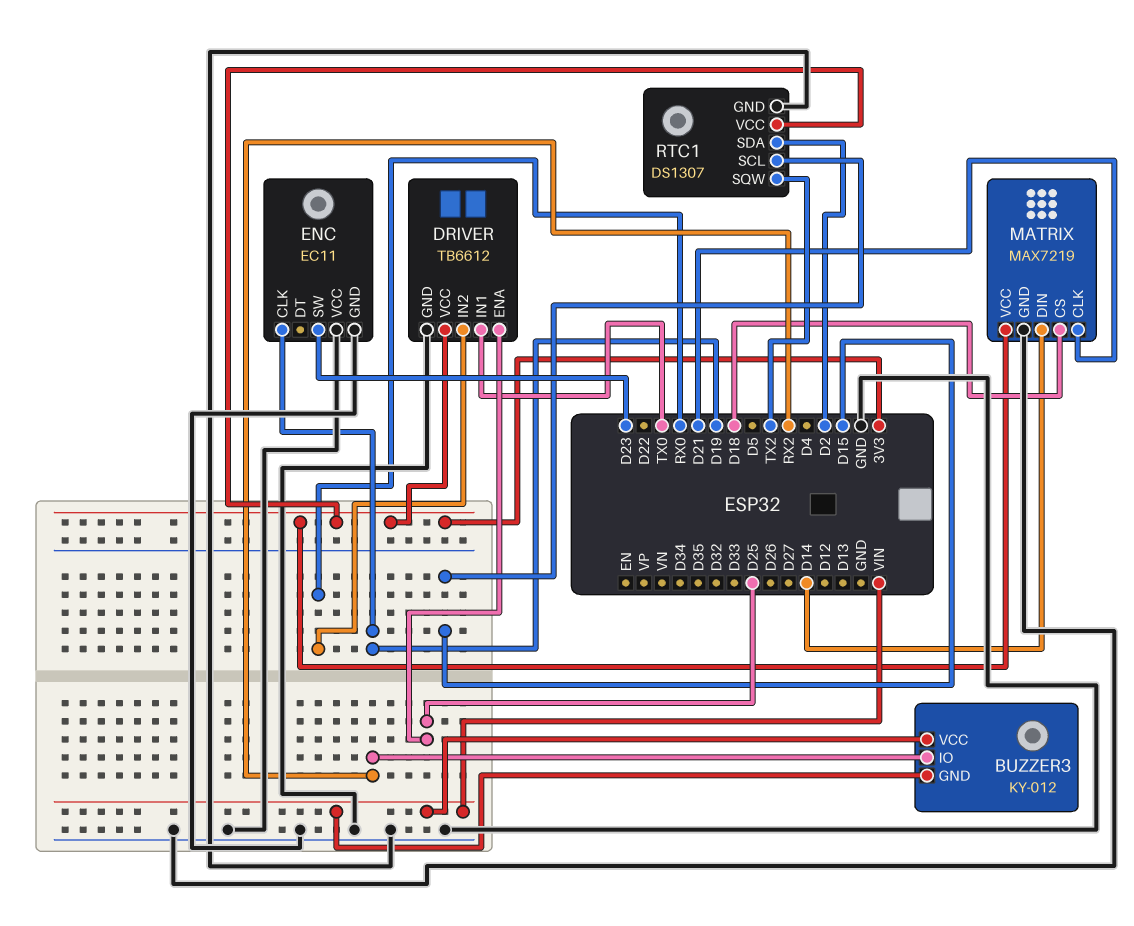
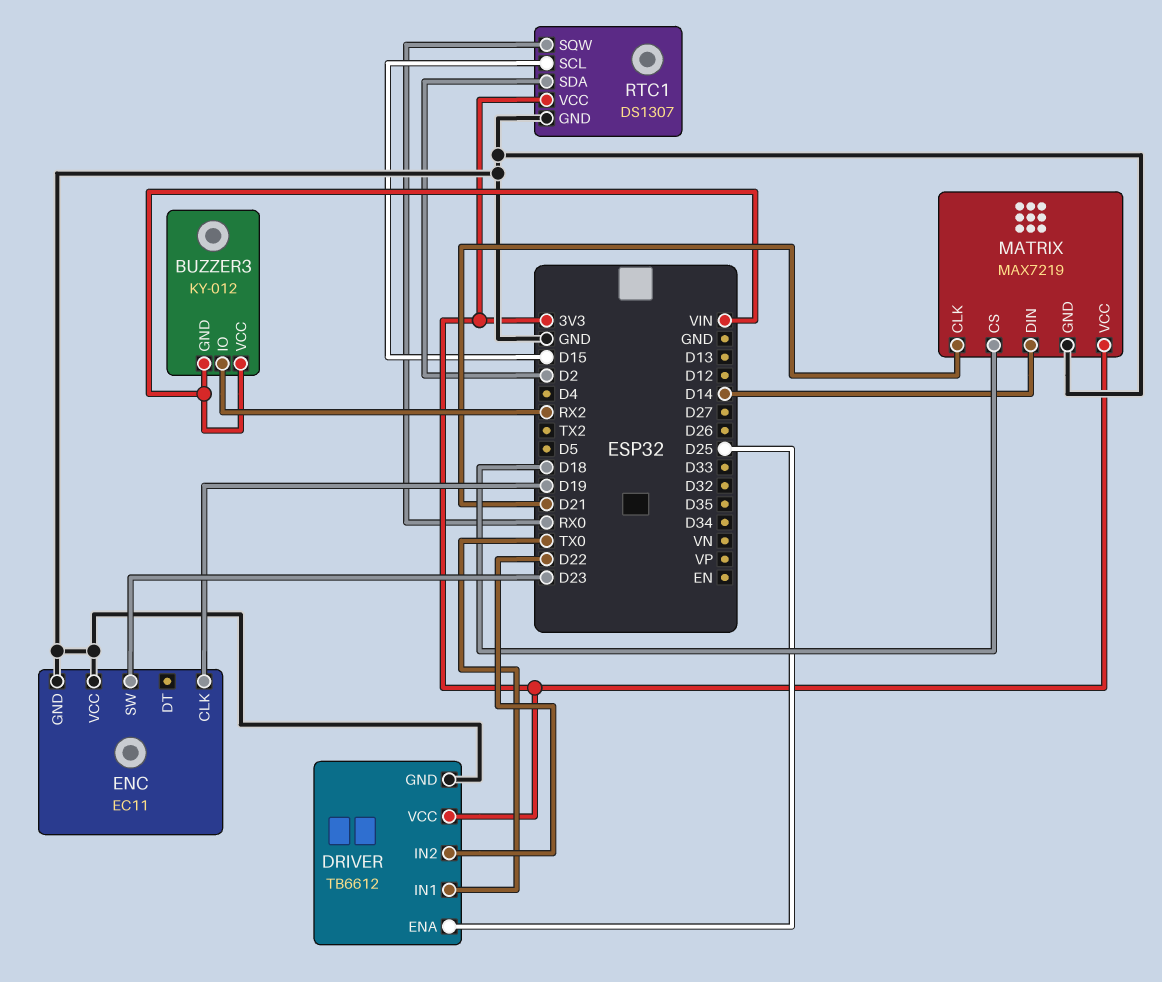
DRIVER pin IN2: RX0 -> D22
RTC1 pin SQW: TX2 -> RX0

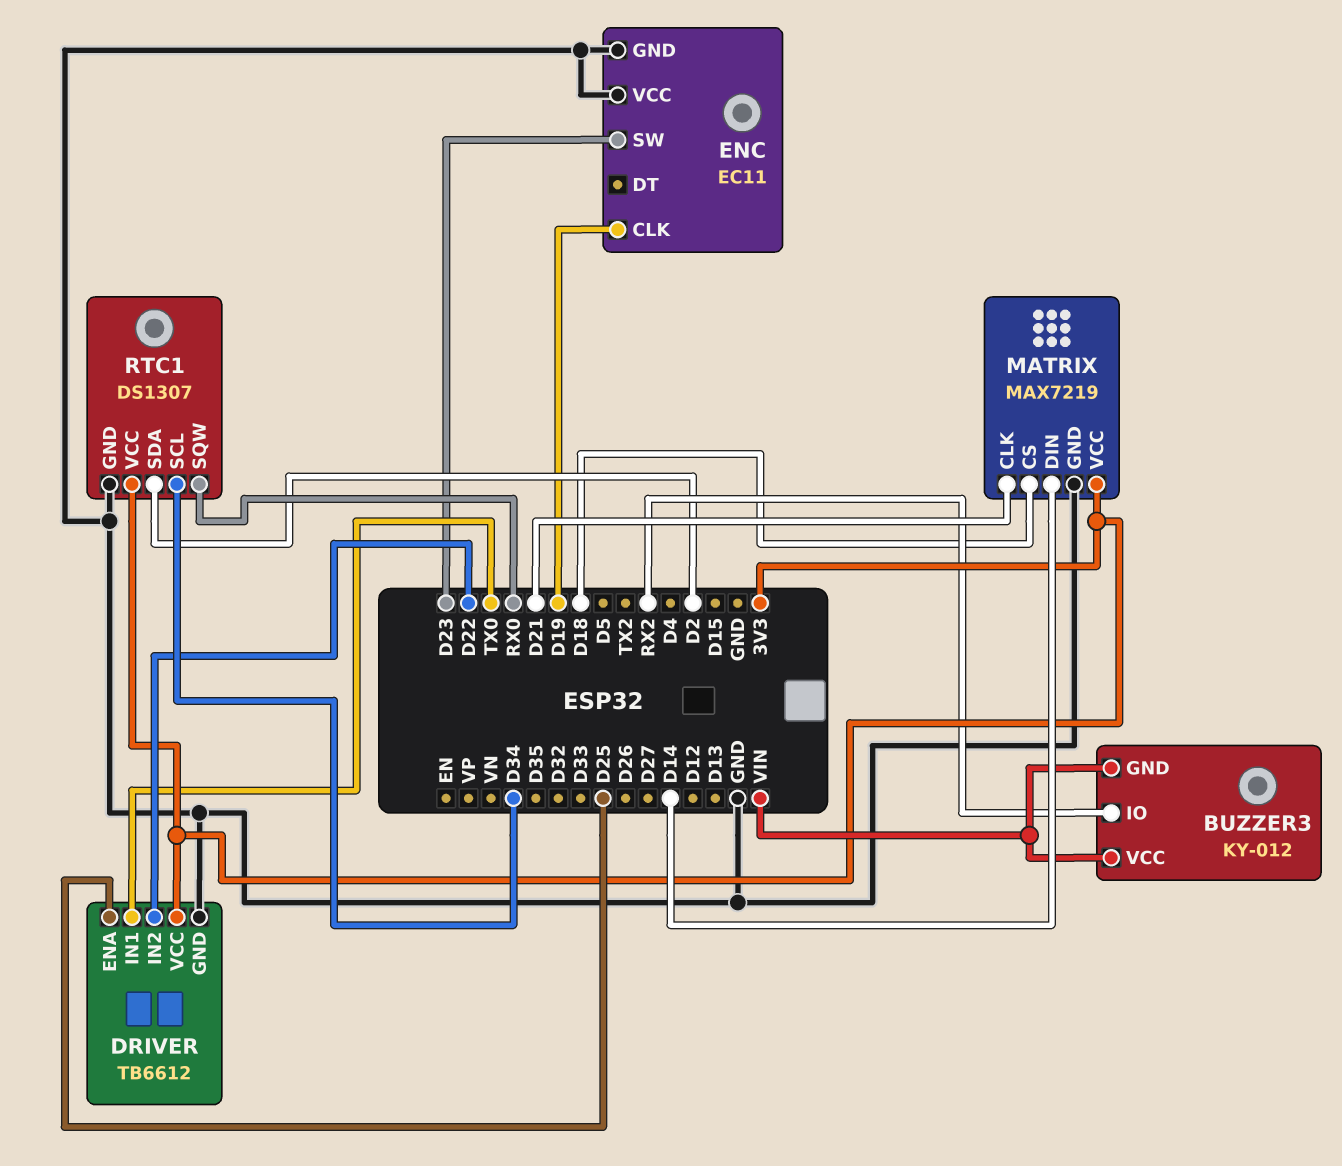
RTC1 pin SCL: D15 -> D34

